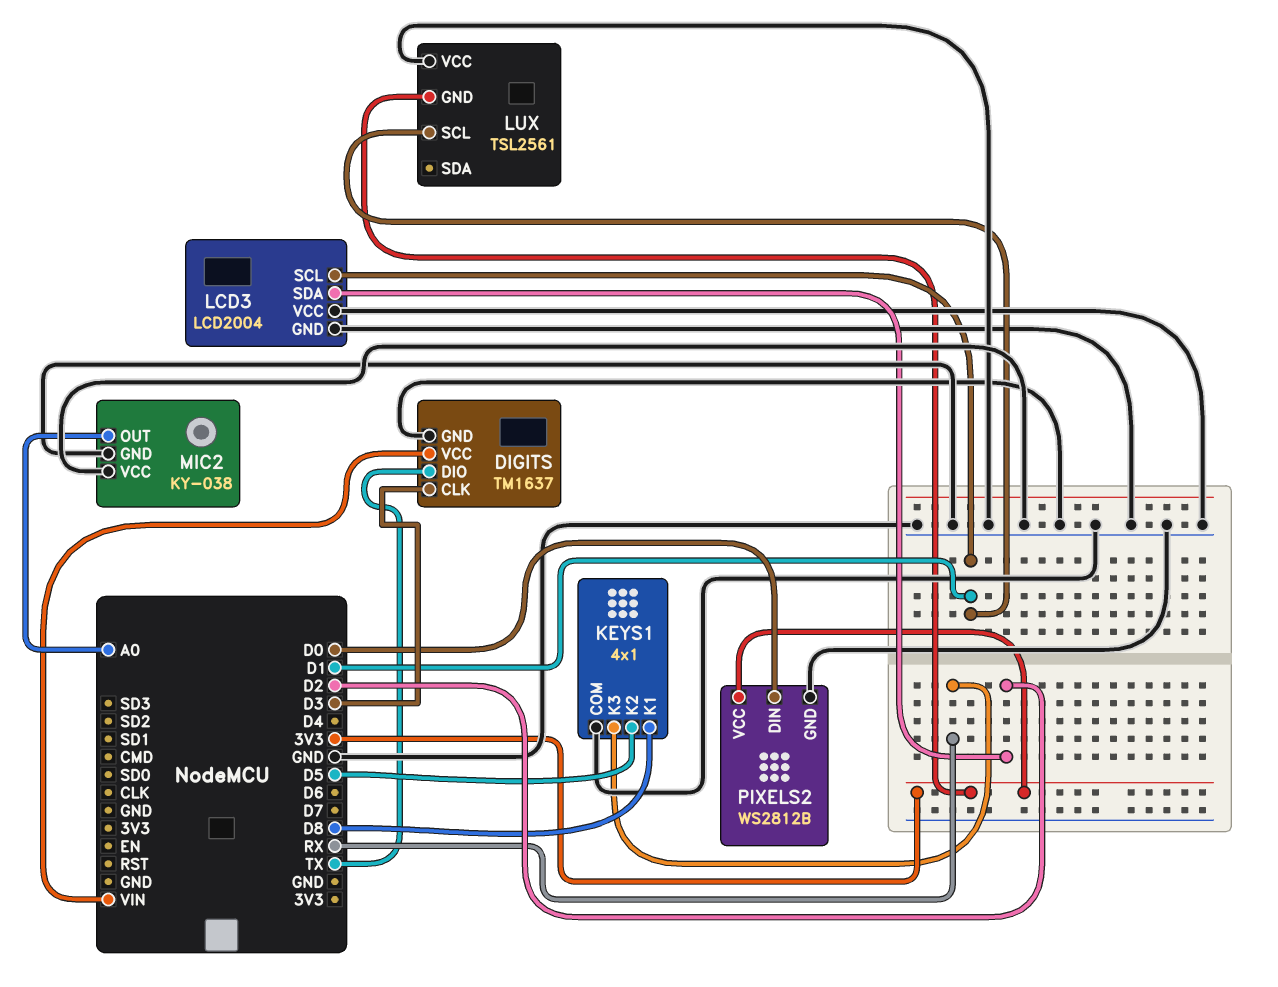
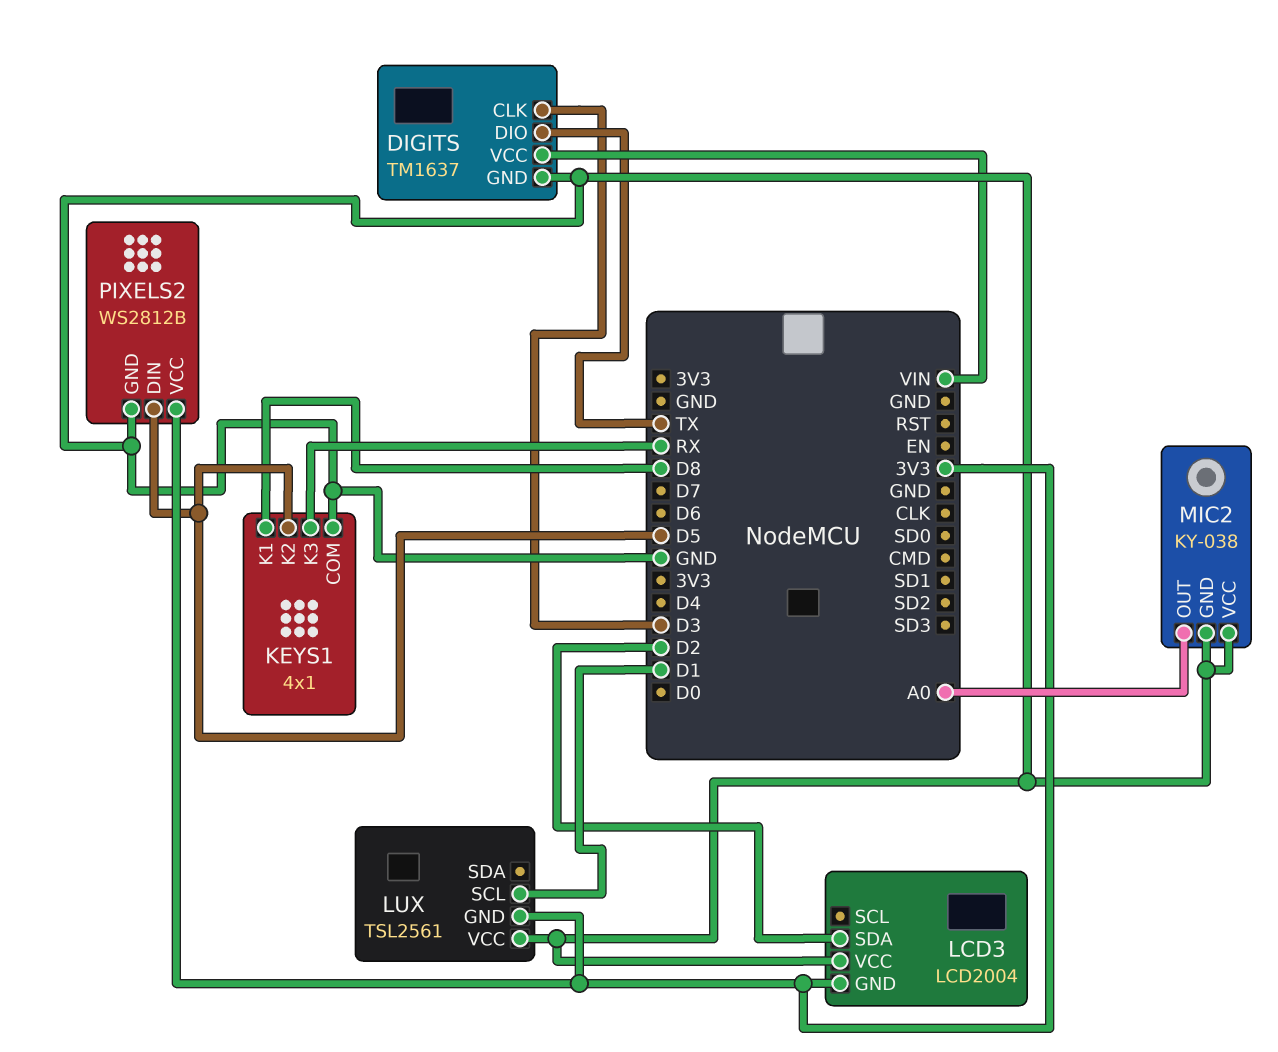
LCD3 pin GND: GND -> 3V3
LCD3 pin SCL: D1 -> none
PIXELS2 pin DIN: D0 -> D5

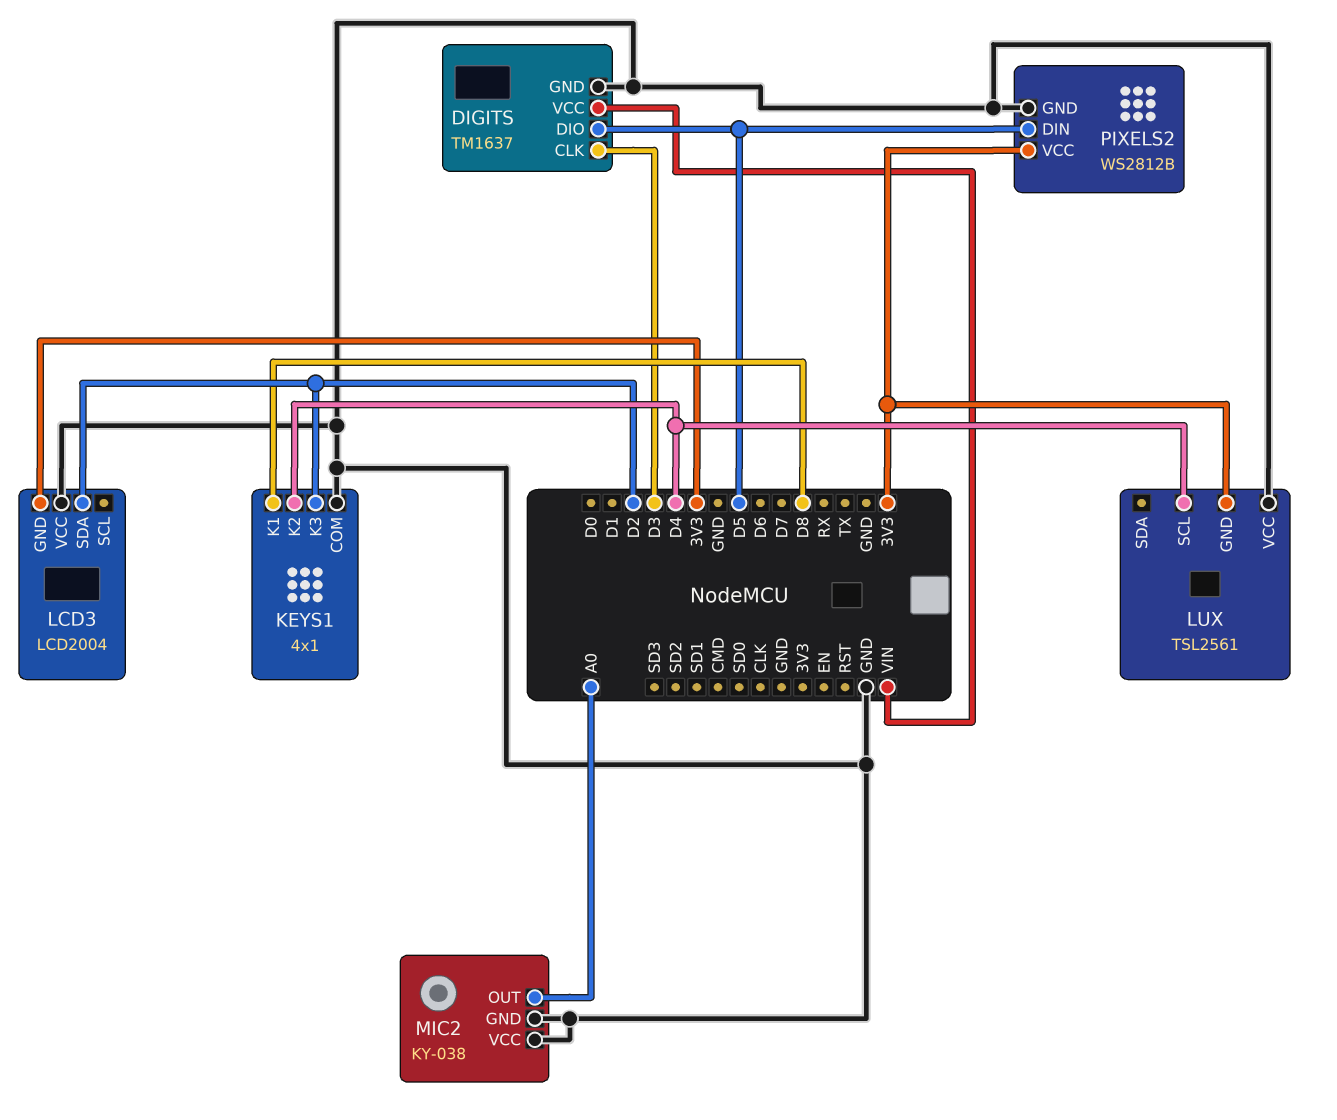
DIGITS pin DIO: TX -> D5
KEYS1 pin K2: D5 -> D4
KEYS1 pin K3: RX -> D2
LUX pin SCL: D1 -> D4

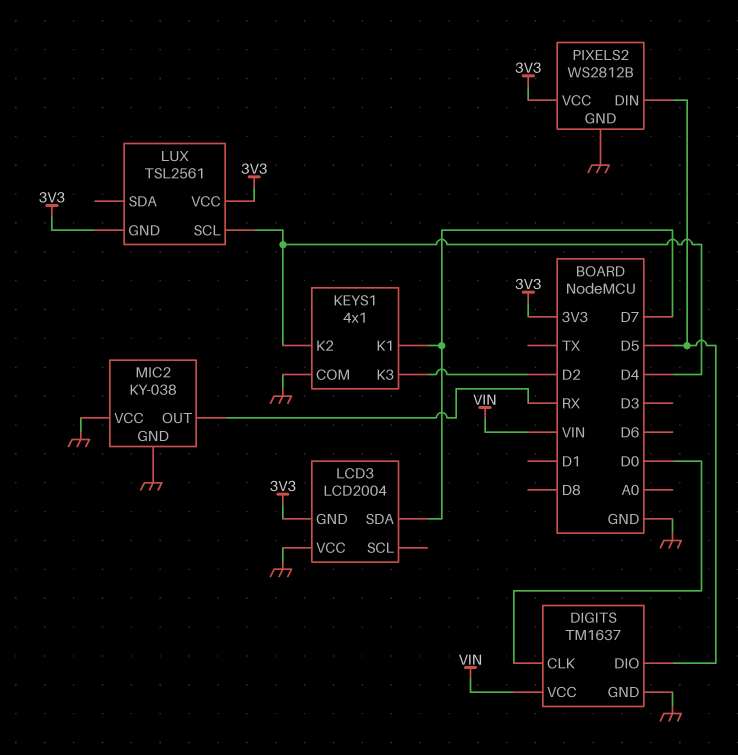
DIGITS pin CLK: D3 -> D0
KEYS1 pin K1: D8 -> D7
LCD3 pin SDA: D2 -> D7
LUX pin VCC: GND -> 3V3
MIC2 pin OUT: A0 -> RX

